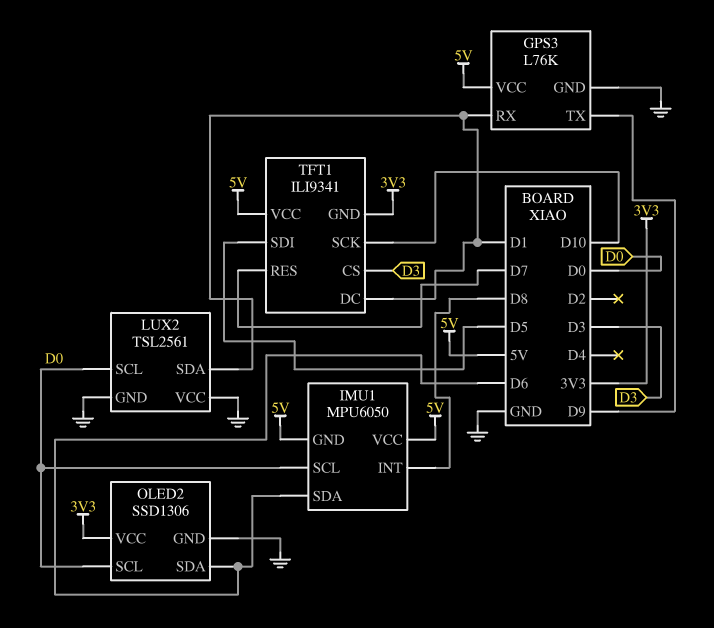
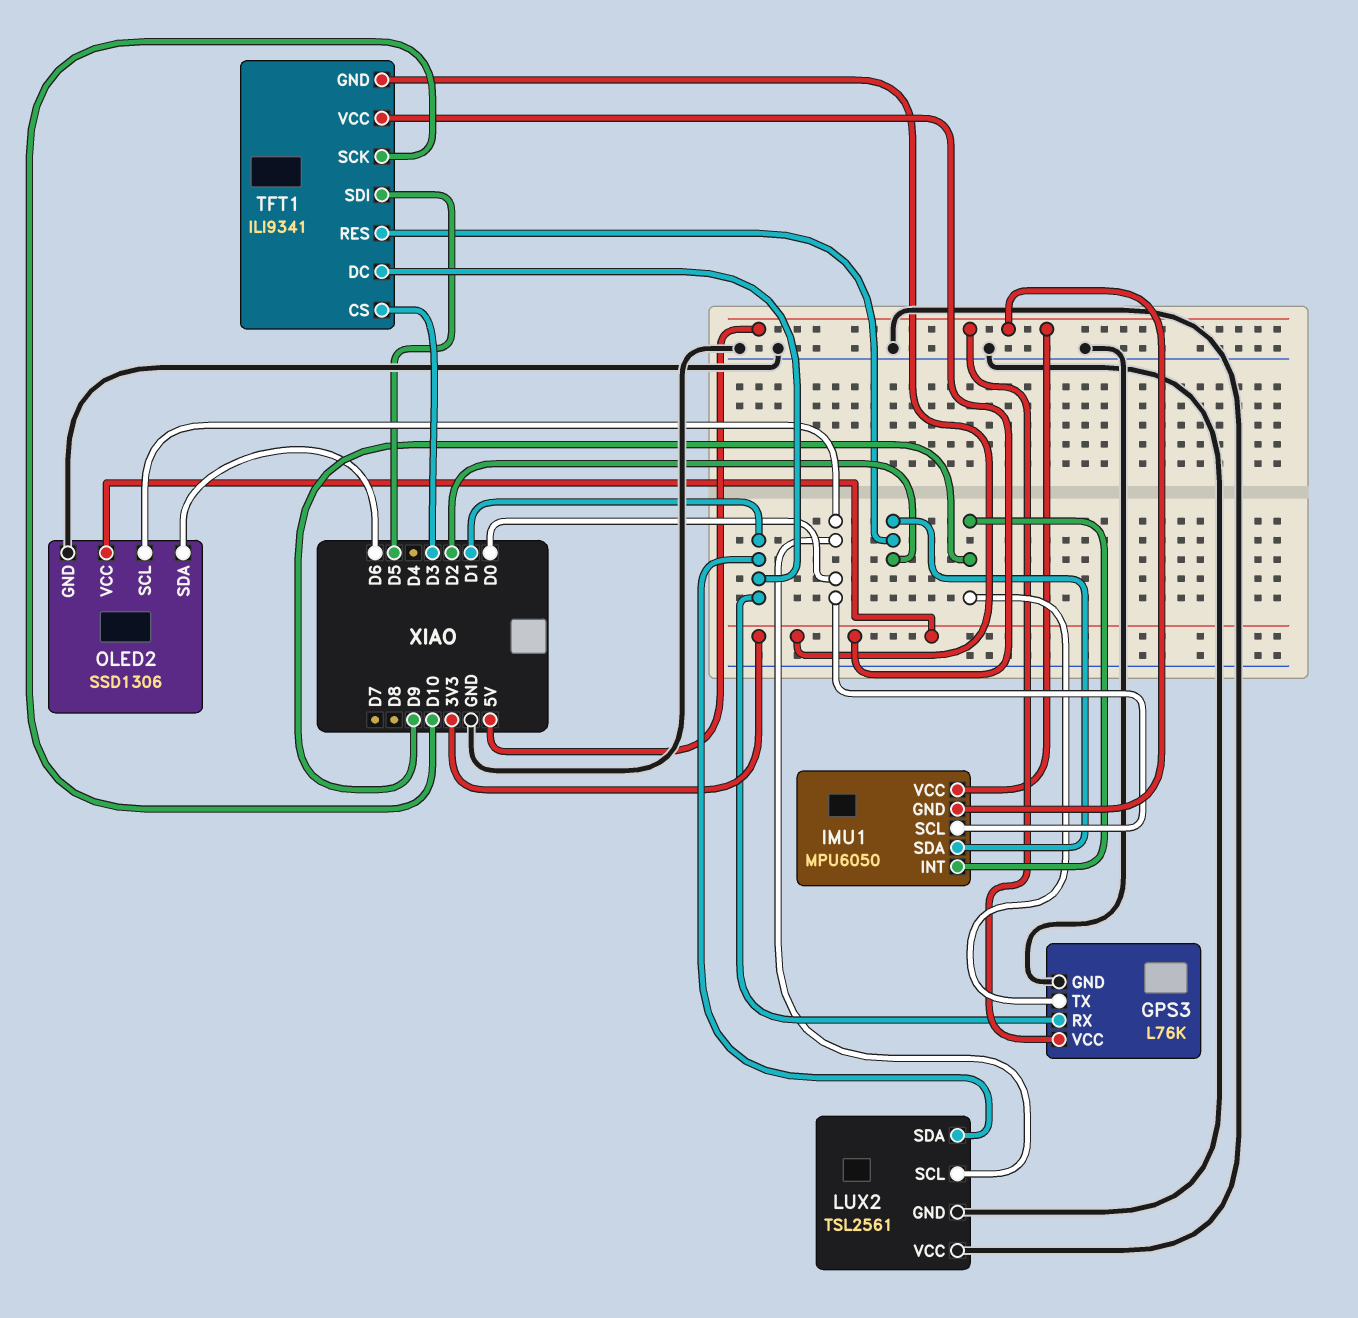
IMU1 pin INT: D8 -> D9
IMU1 pin SDA: D6 -> D2
TFT1 pin RES: D7 -> D2
TFT1 pin VCC: 5V -> 3V3

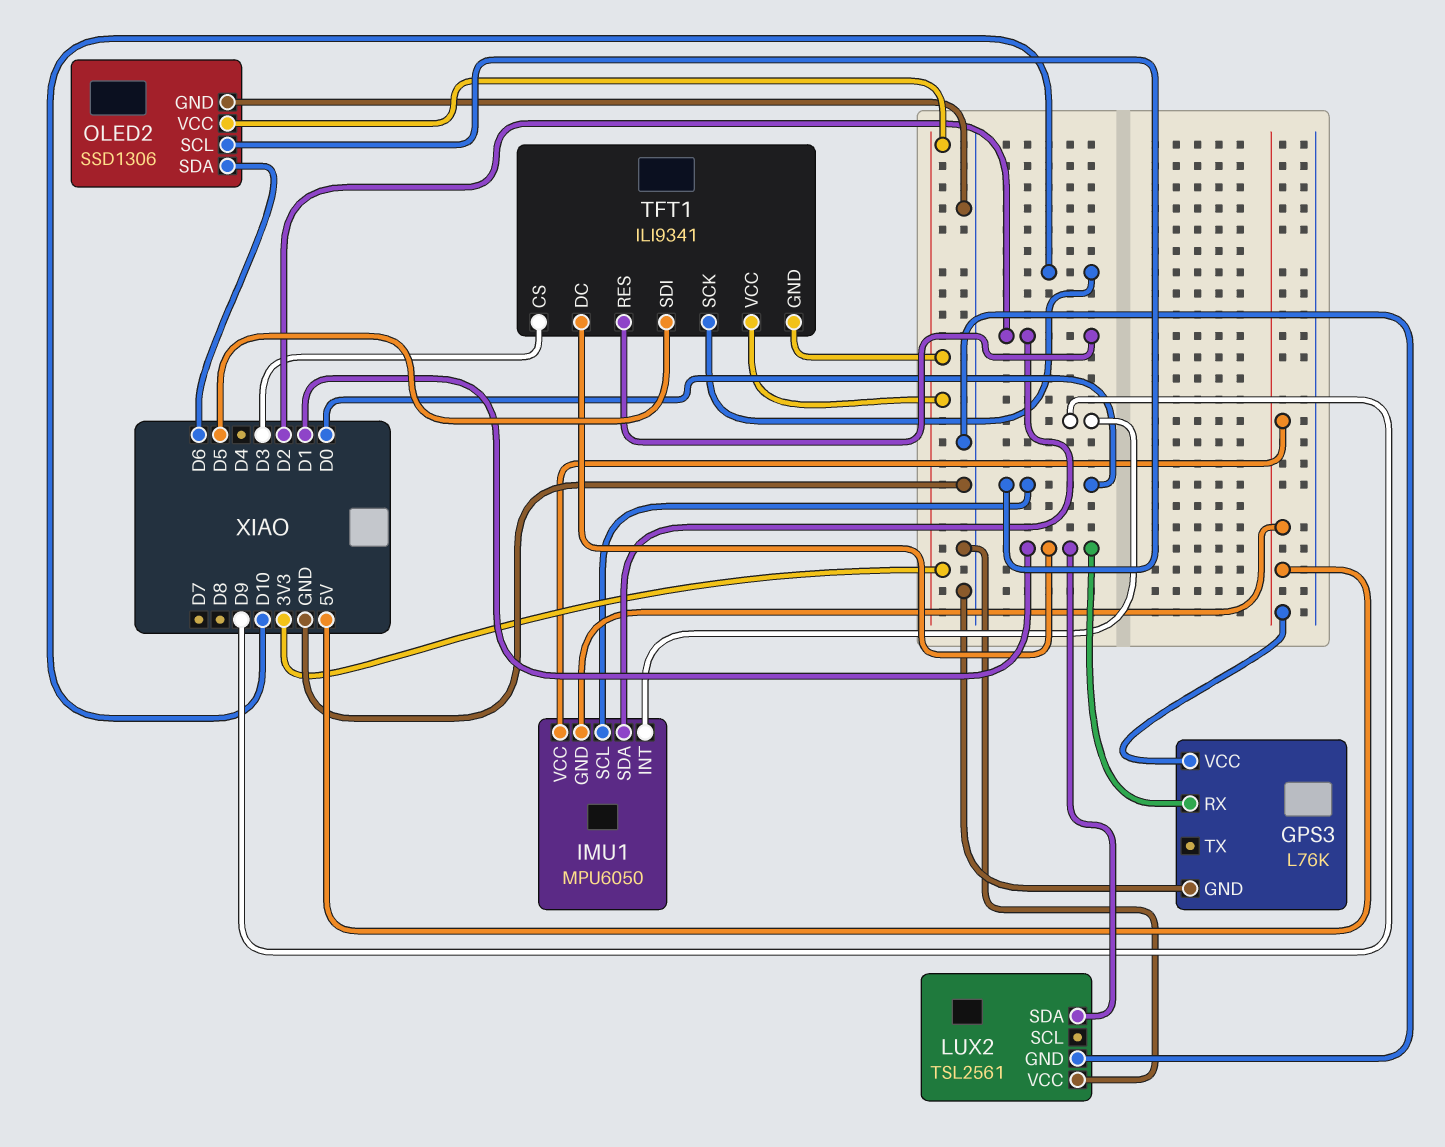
GPS3 pin TX: D9 -> none
LUX2 pin SCL: D0 -> none

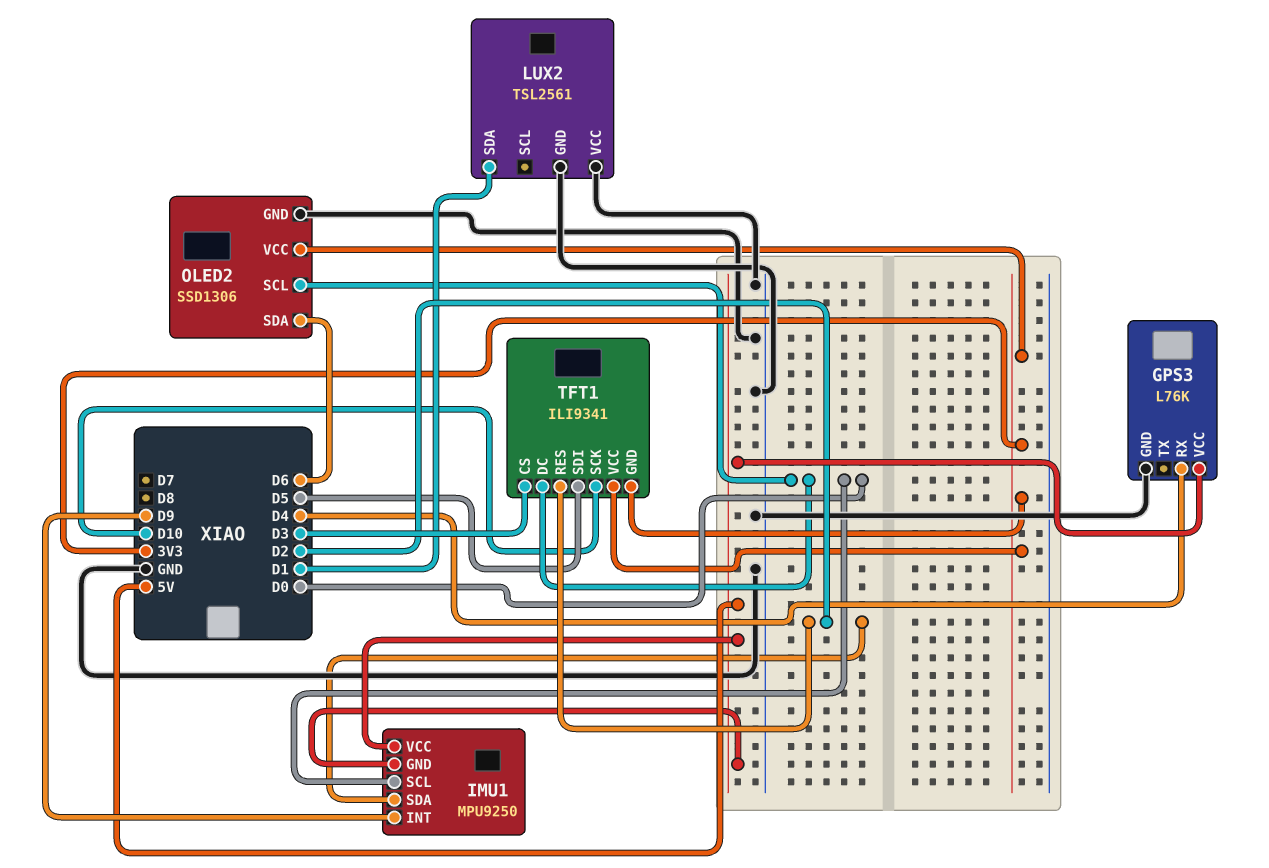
GPS3 pin RX: D1 -> D4
IMU1: MPU6050 -> MPU9250
TFT1 pin DC: D1 -> D0

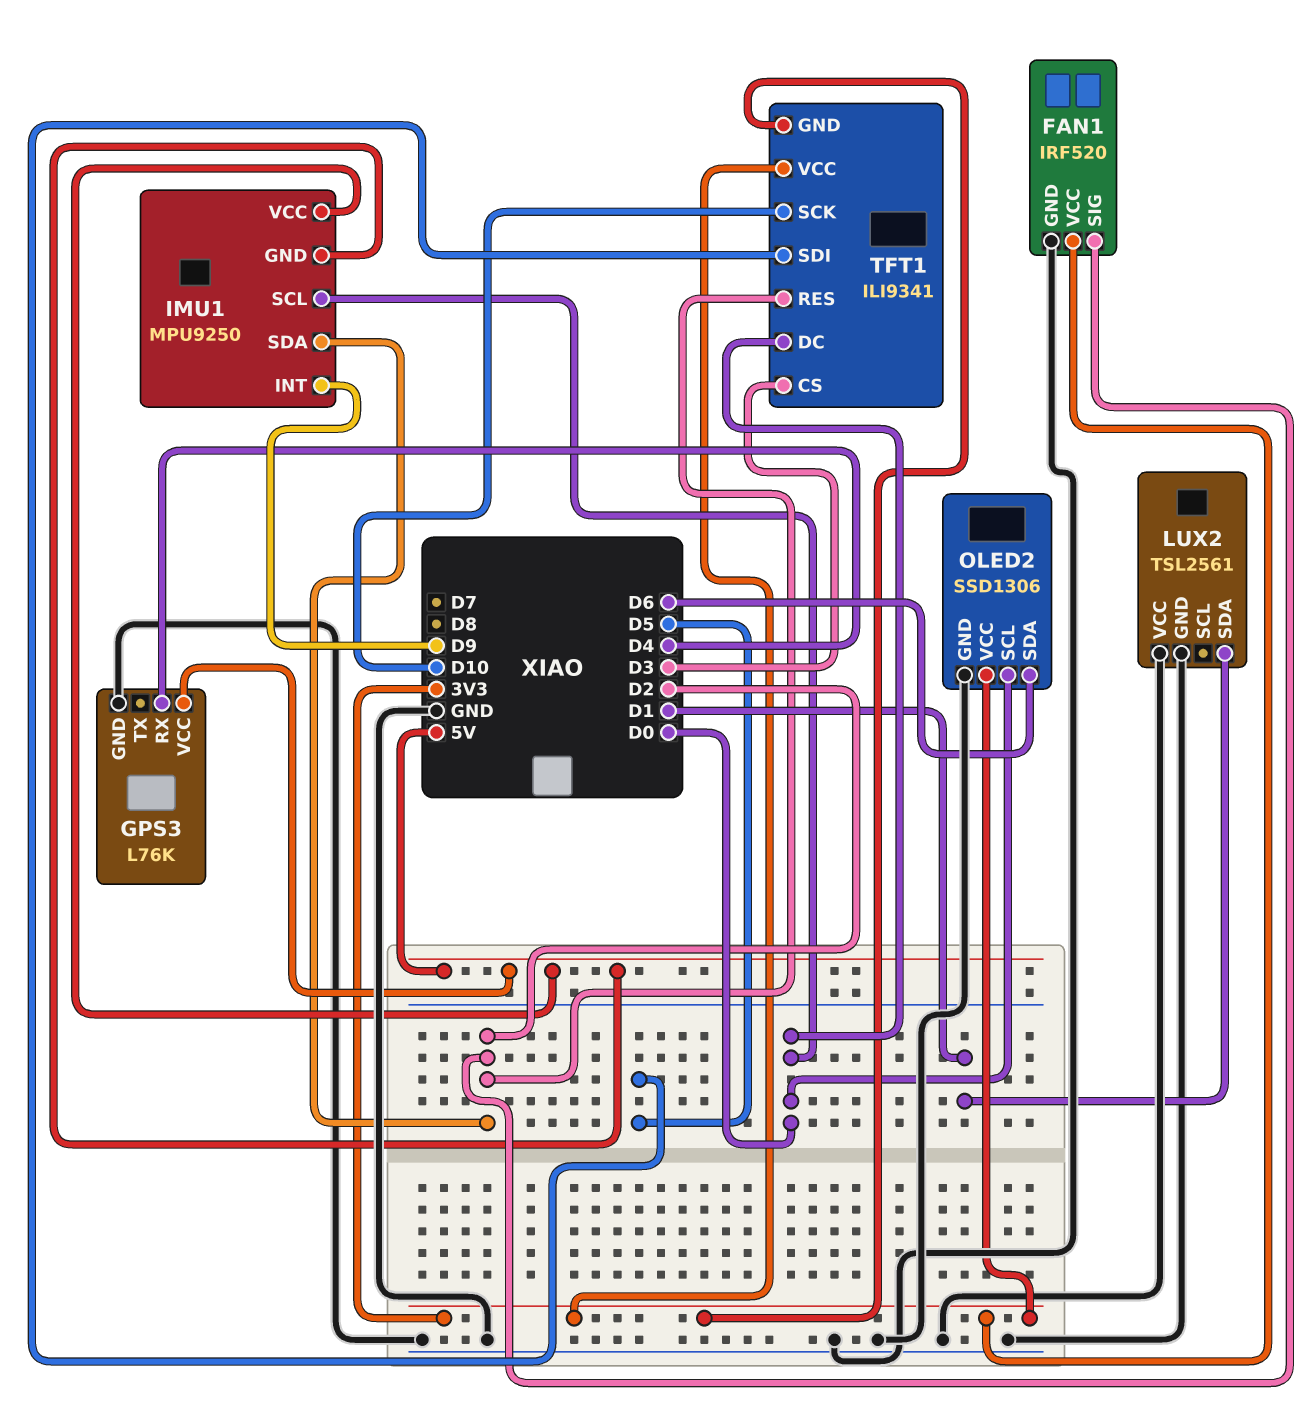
FAN1: none -> IRF520
FAN1 pin GND: none -> GND
FAN1 pin SIG: none -> D2
FAN1 pin VCC: none -> 3V3

